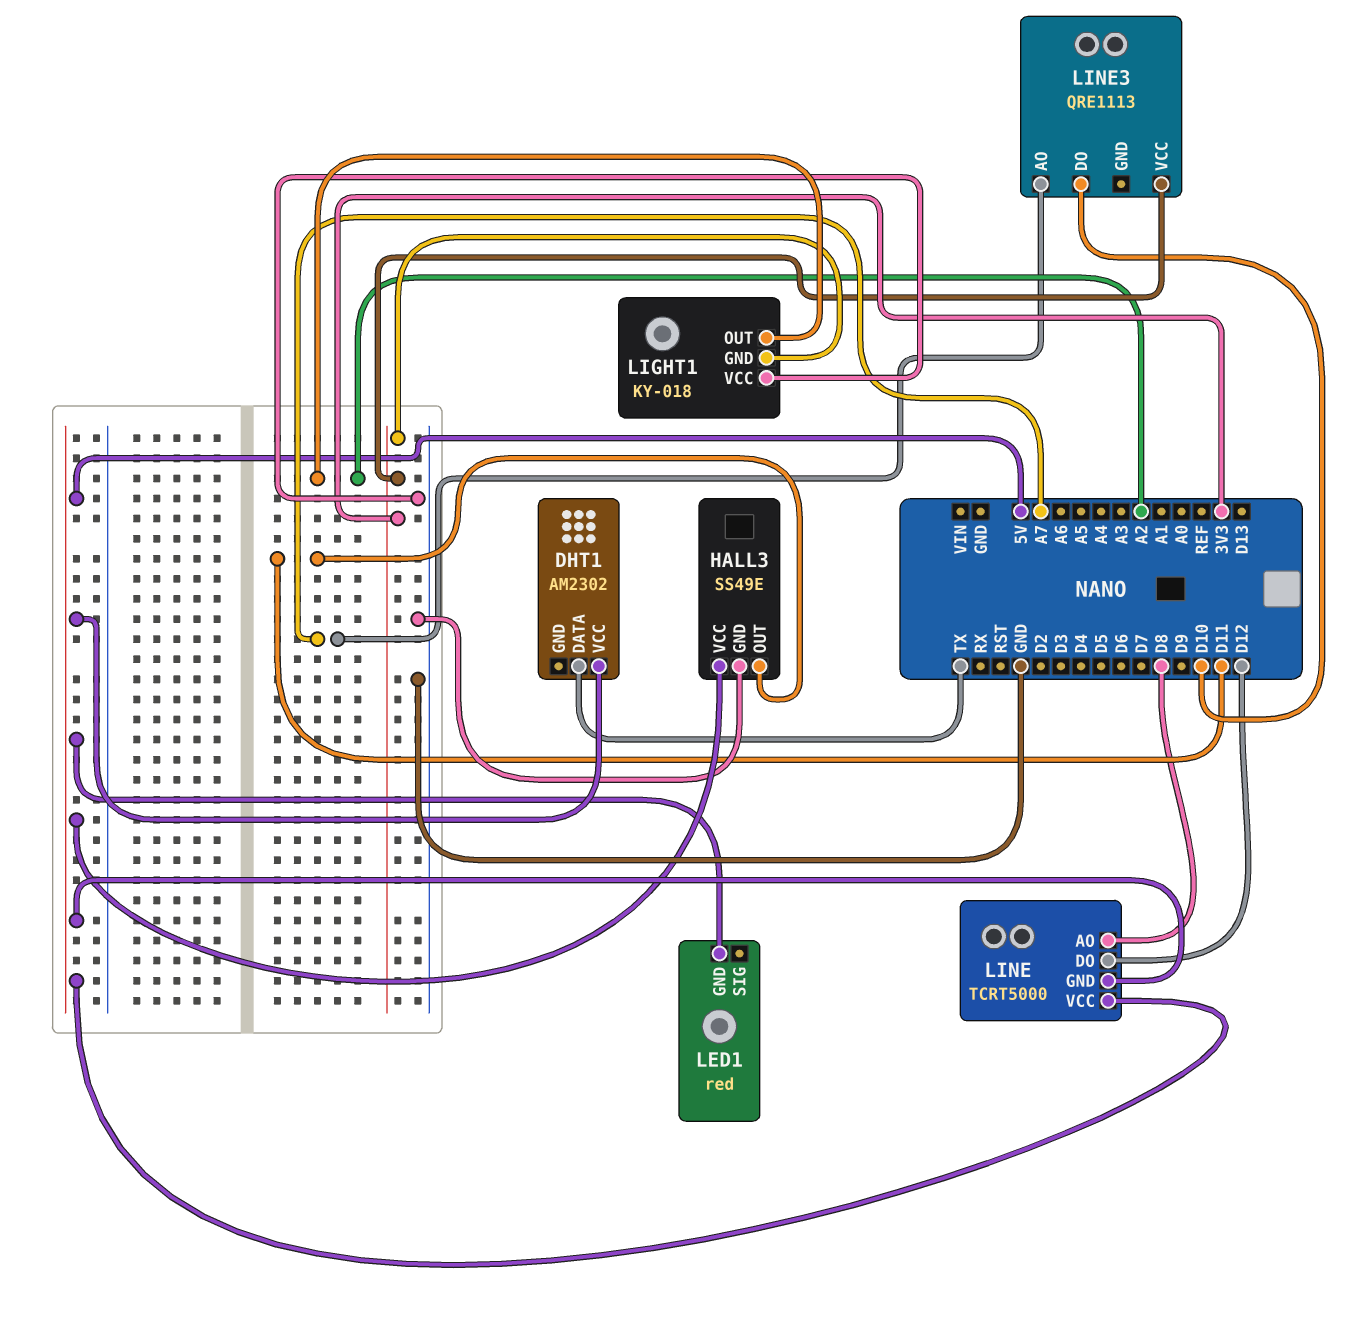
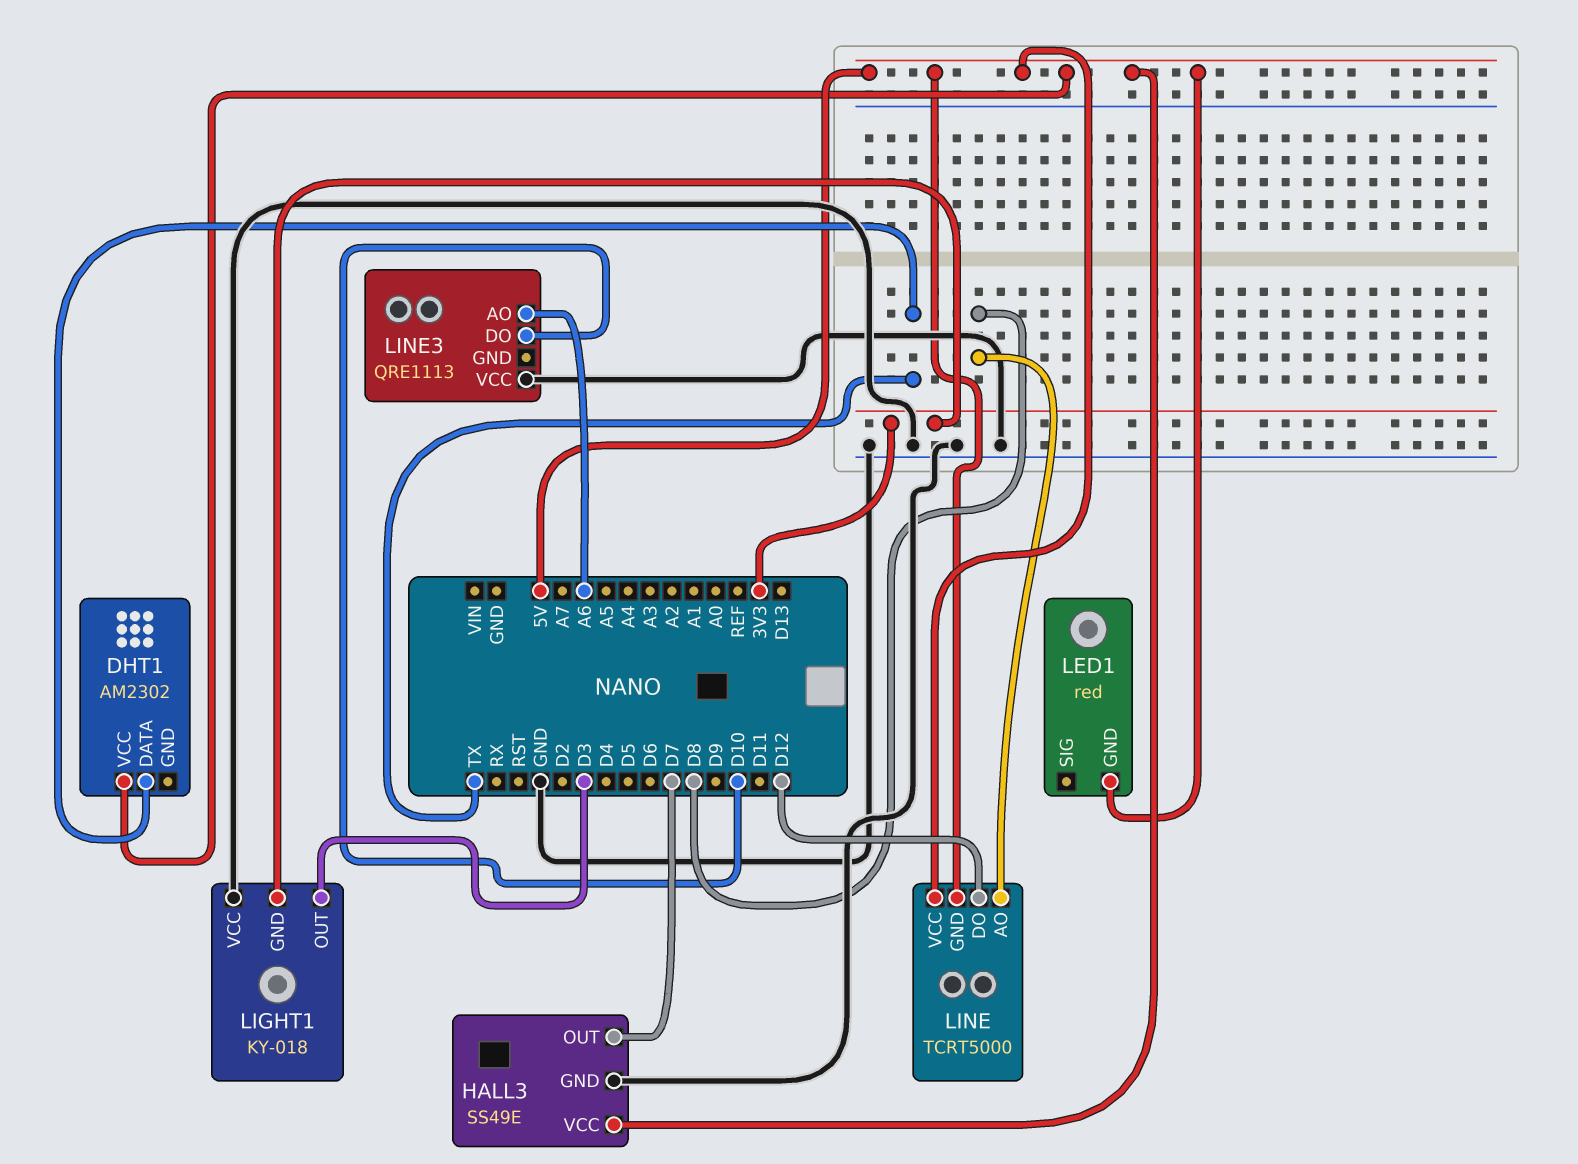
HALL3 pin OUT: D11 -> D7
LIGHT1 pin OUT: A2 -> D3
LINE3 pin AO: A7 -> A6
LINE3 pin VCC: 3V3 -> GND

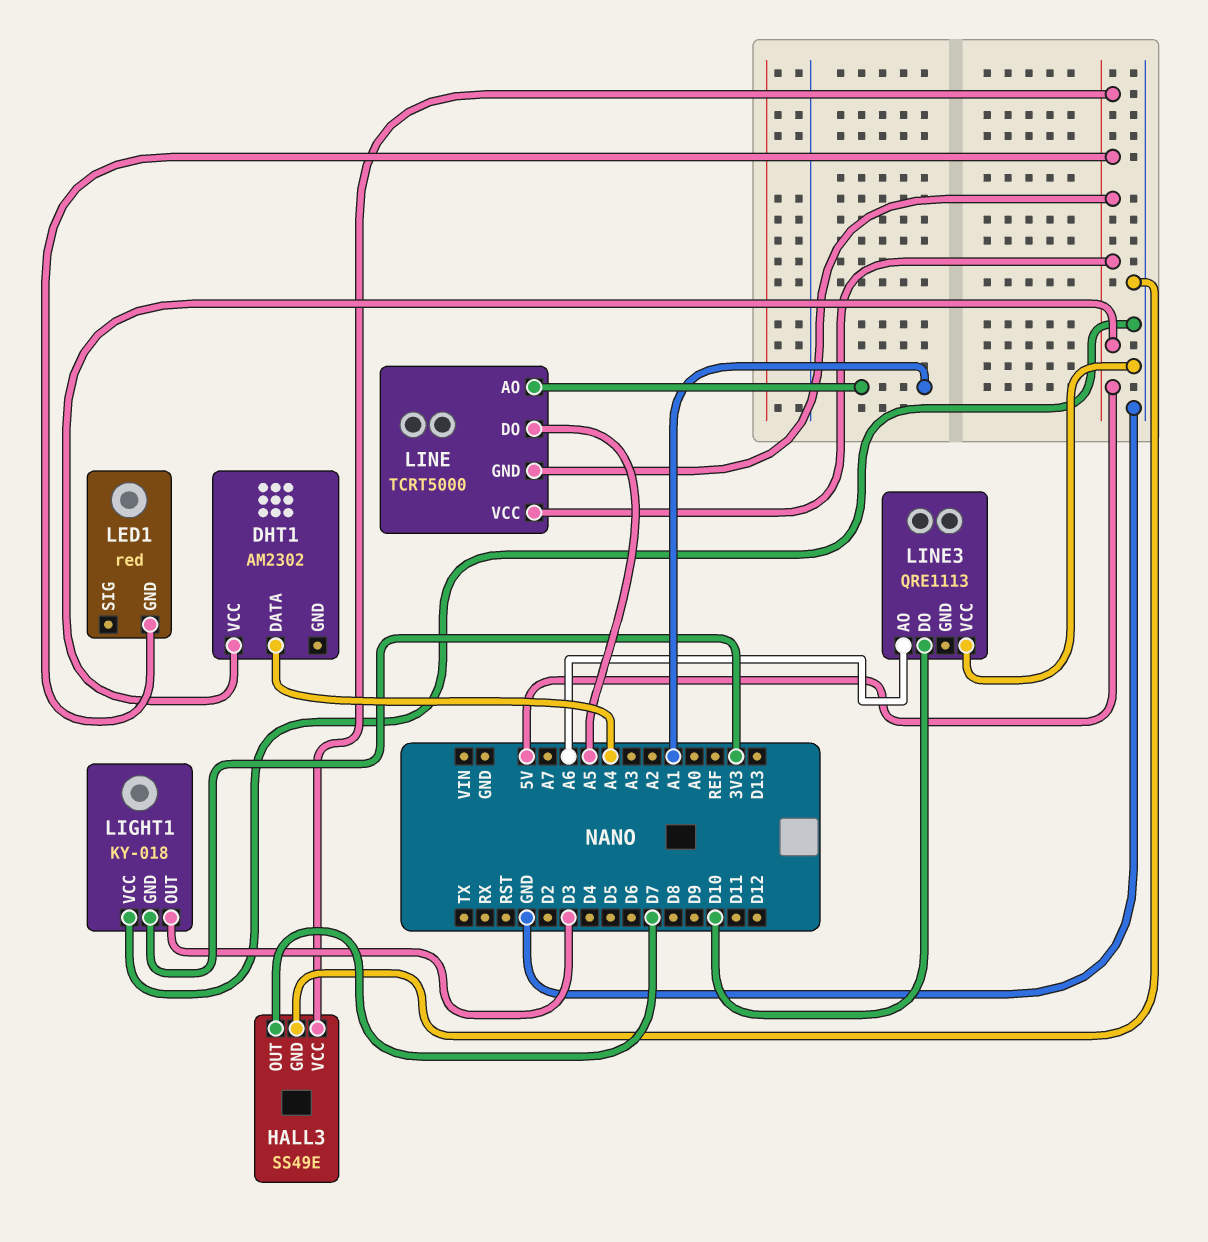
DHT1 pin DATA: TX -> A4
LINE pin AO: D8 -> A1
LINE pin DO: D12 -> A5

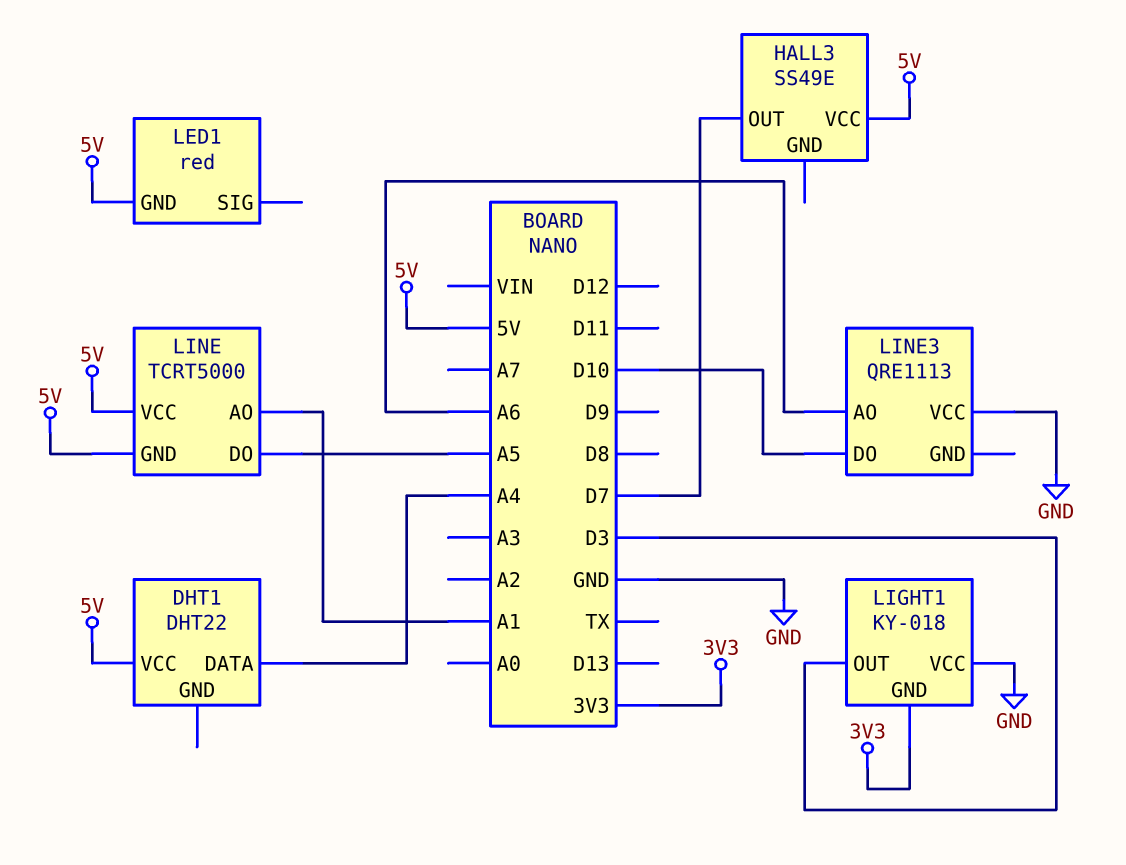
DHT1: AM2302 -> DHT22
HALL3 pin GND: GND -> none

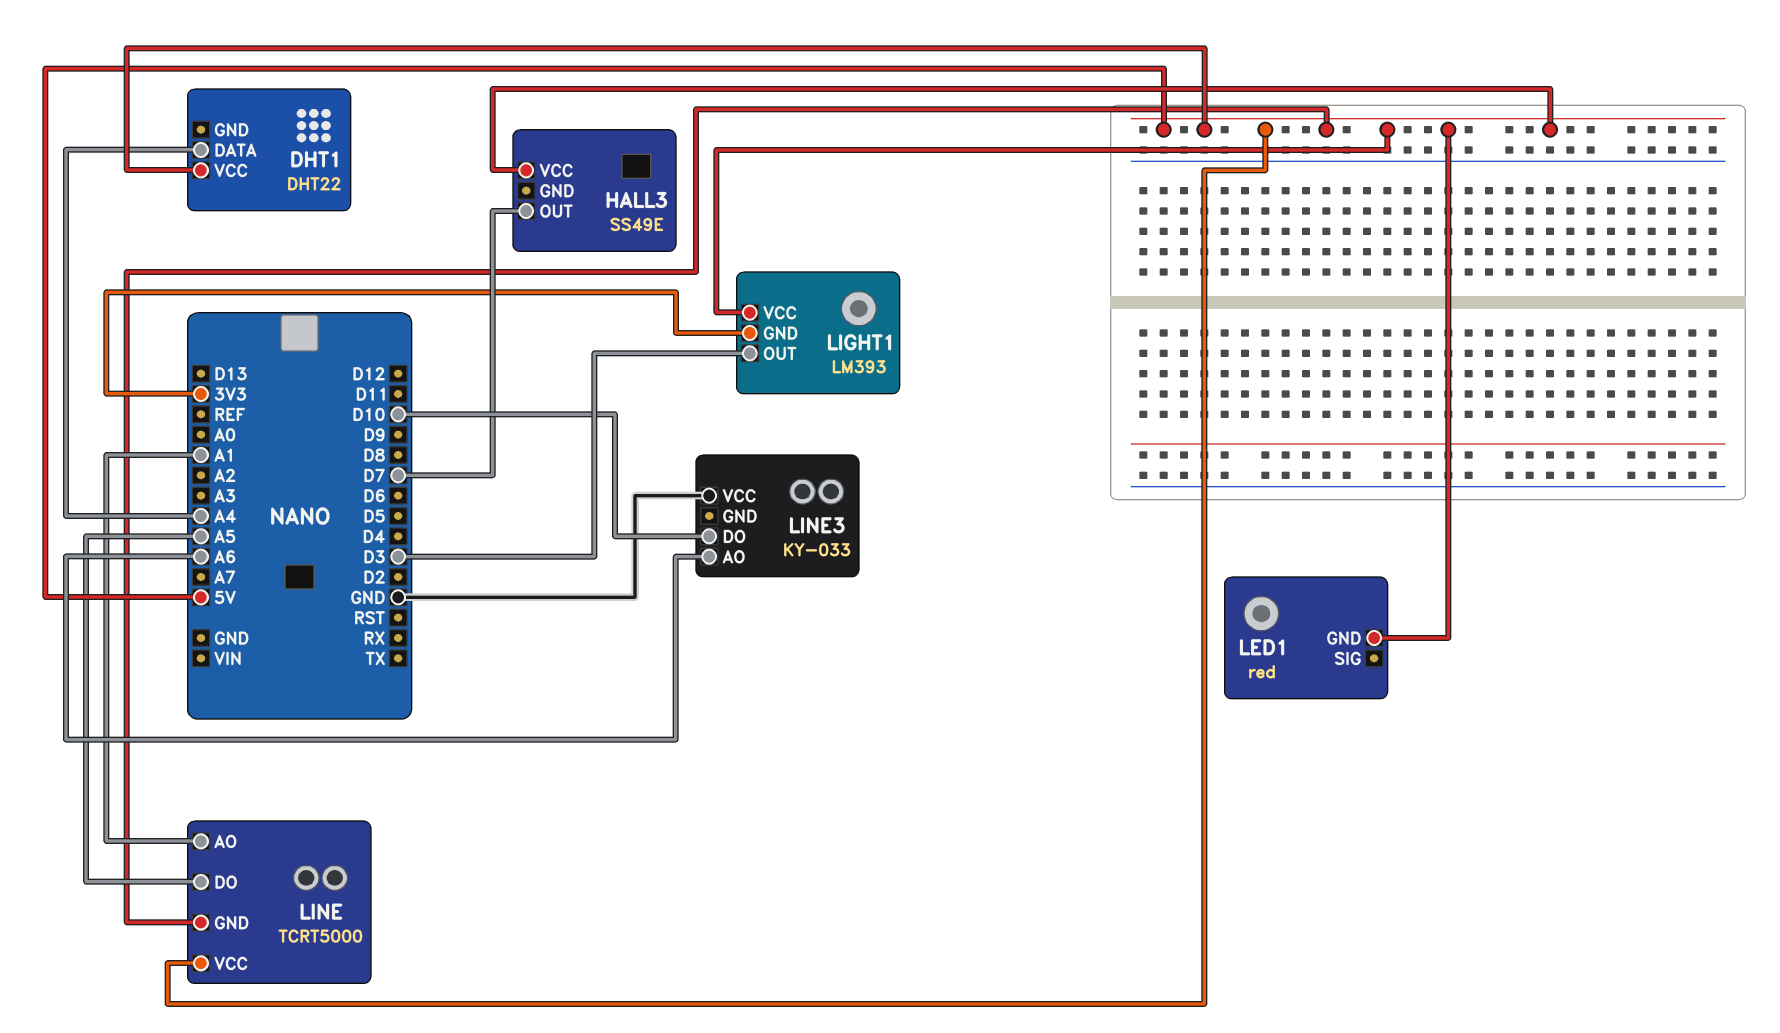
LIGHT1: KY-018 -> LM393
LIGHT1 pin VCC: GND -> 5V
LINE3: QRE1113 -> KY-033

